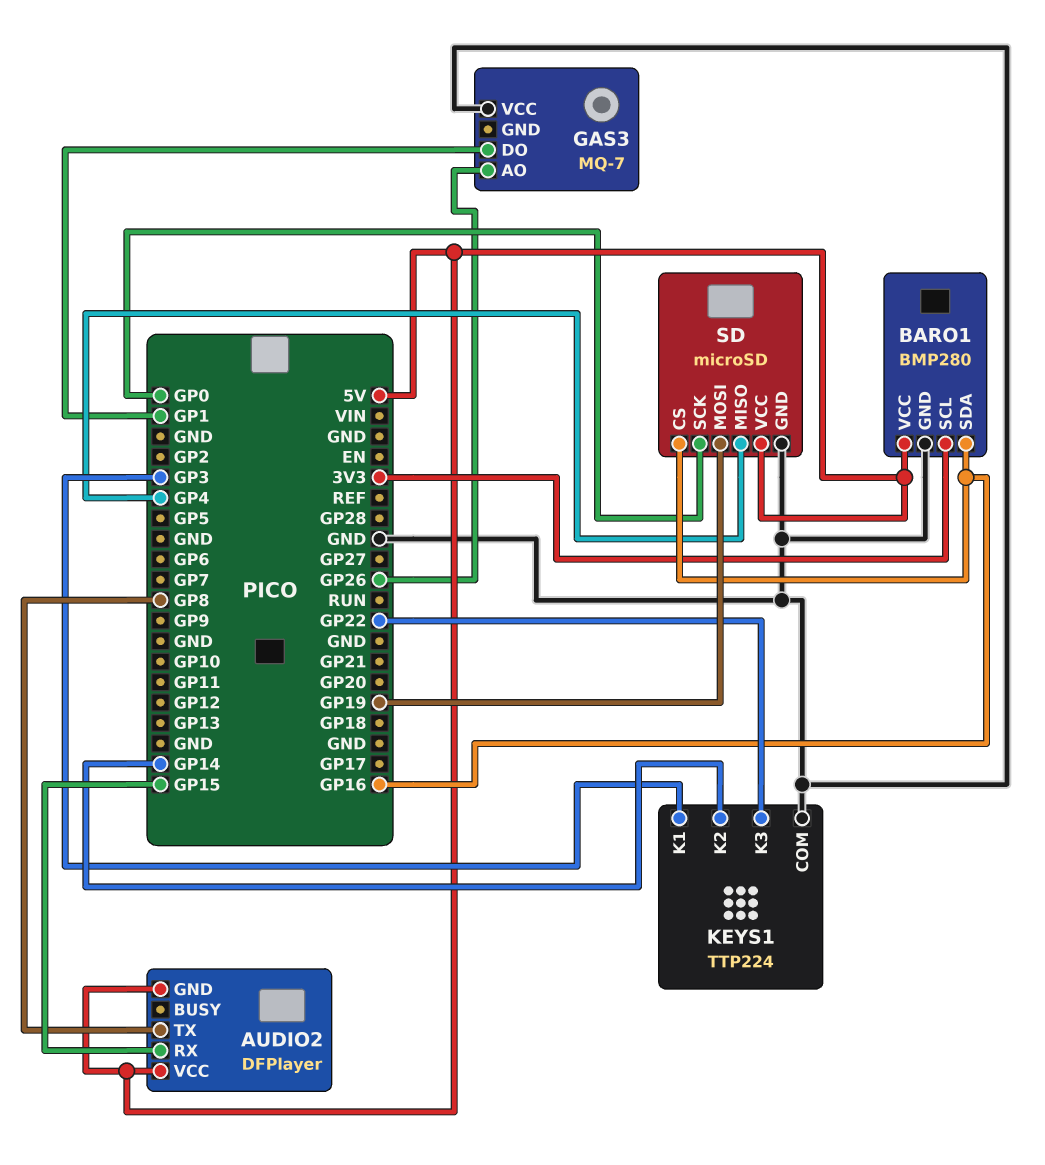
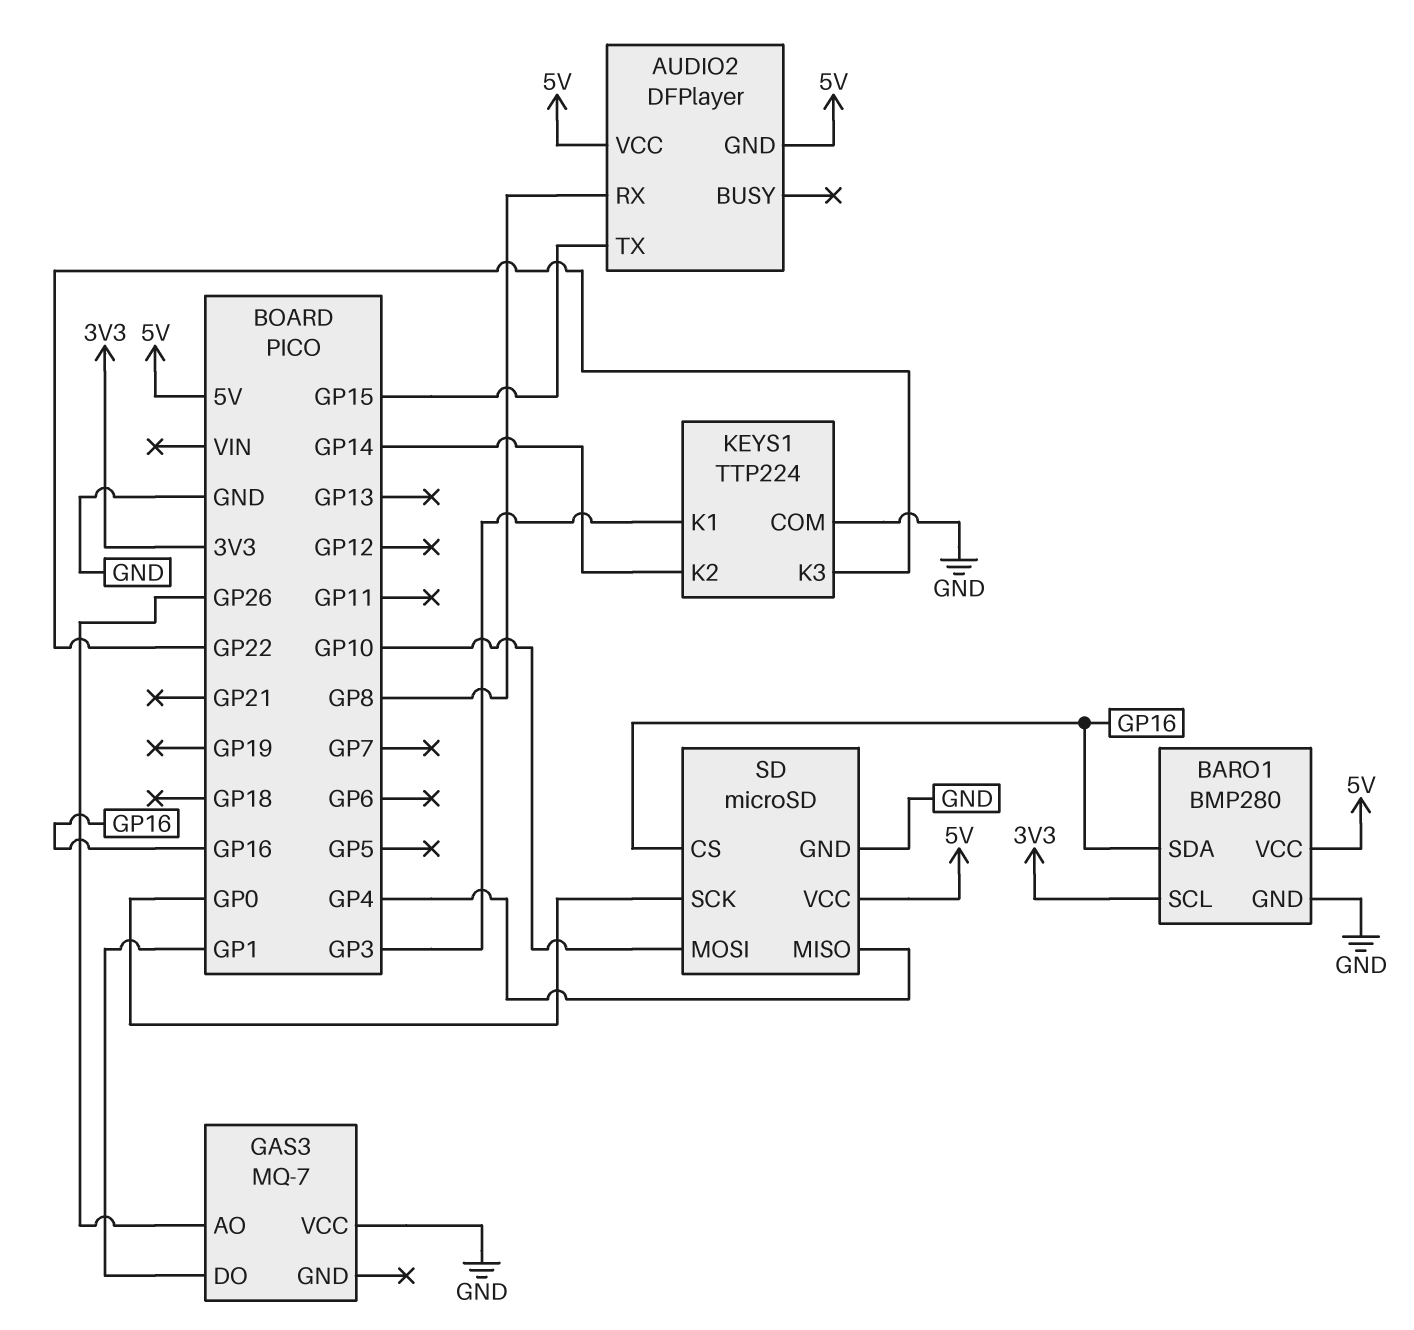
AUDIO2 pin RX: GP15 -> GP8
AUDIO2 pin TX: GP8 -> GP15
SD pin MOSI: GP19 -> GP10

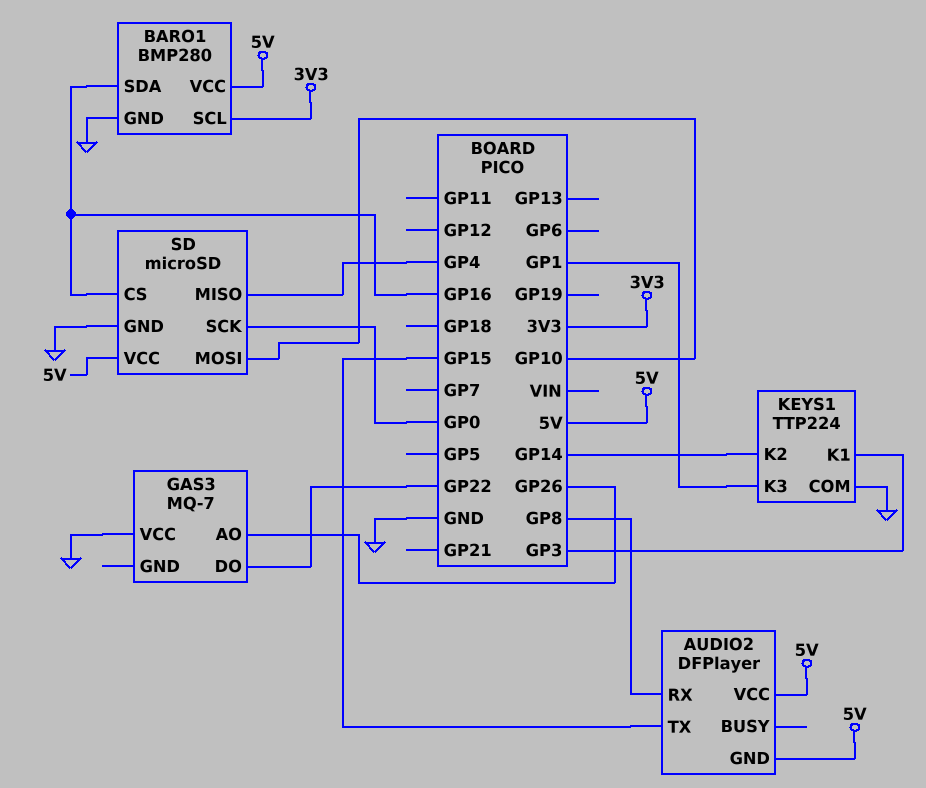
GAS3 pin DO: GP1 -> GP22
KEYS1 pin K3: GP22 -> GP1

